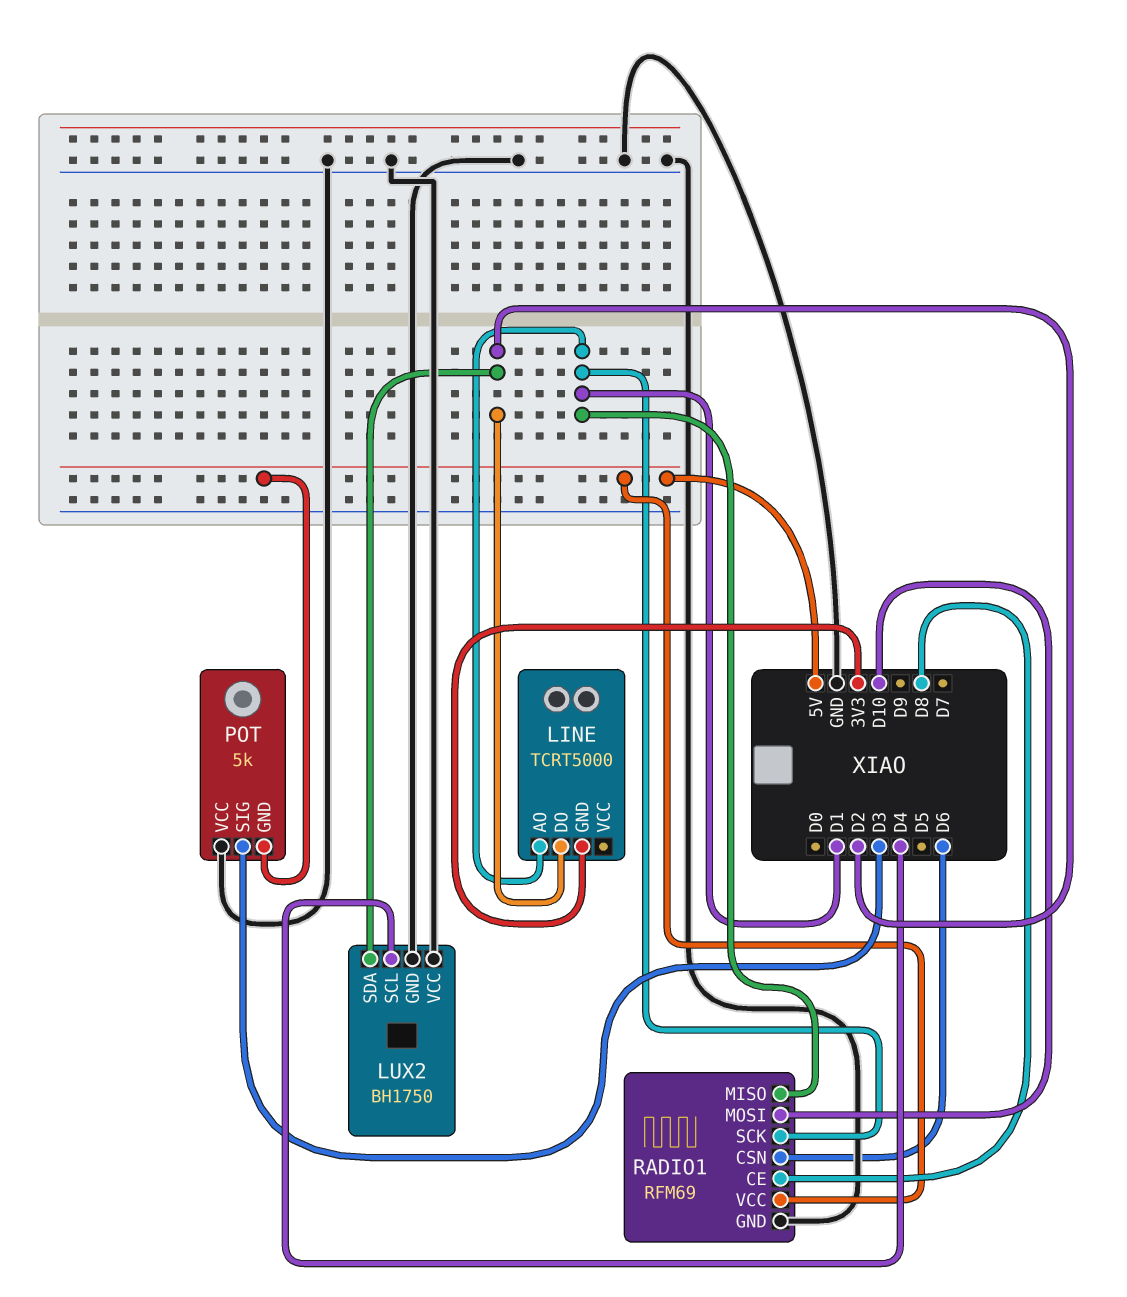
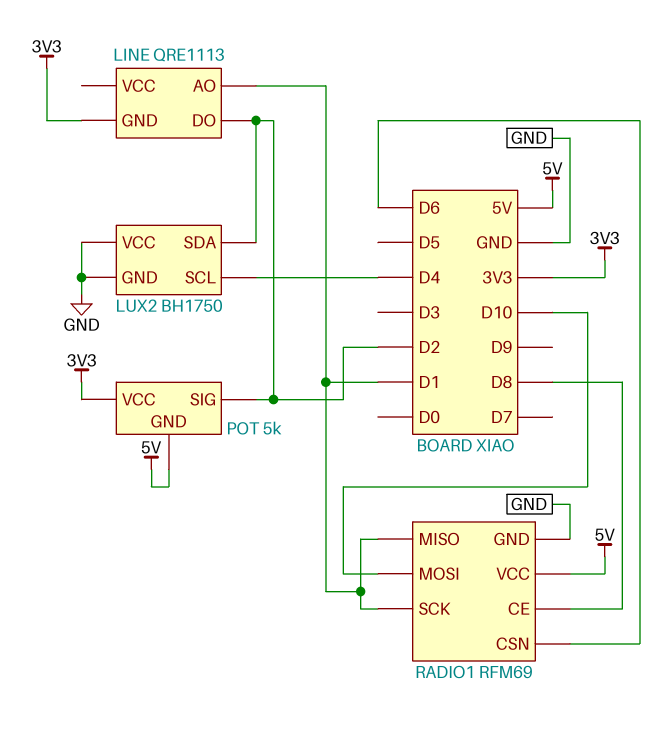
LINE: TCRT5000 -> QRE1113
POT pin SIG: D3 -> D2
POT pin VCC: GND -> 3V3

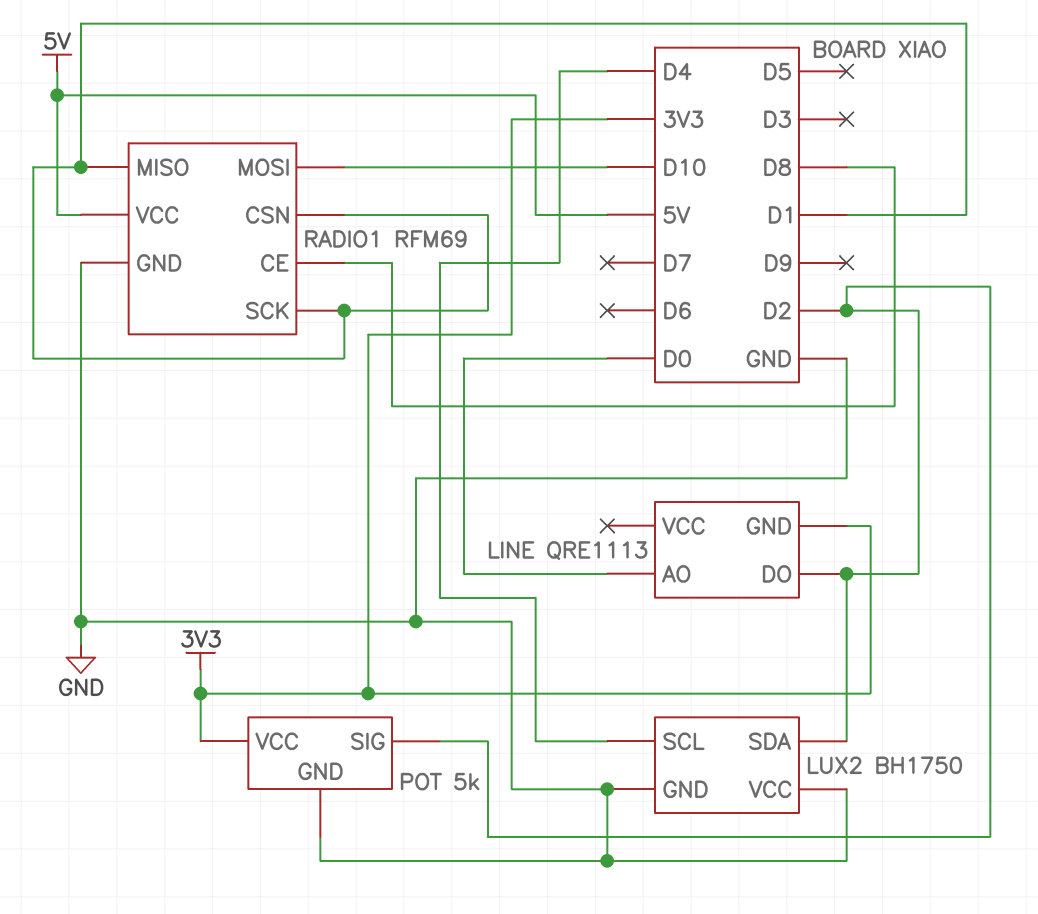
LINE pin AO: D1 -> D0
POT pin GND: 5V -> GND
RADIO1 pin CSN: D6 -> D1

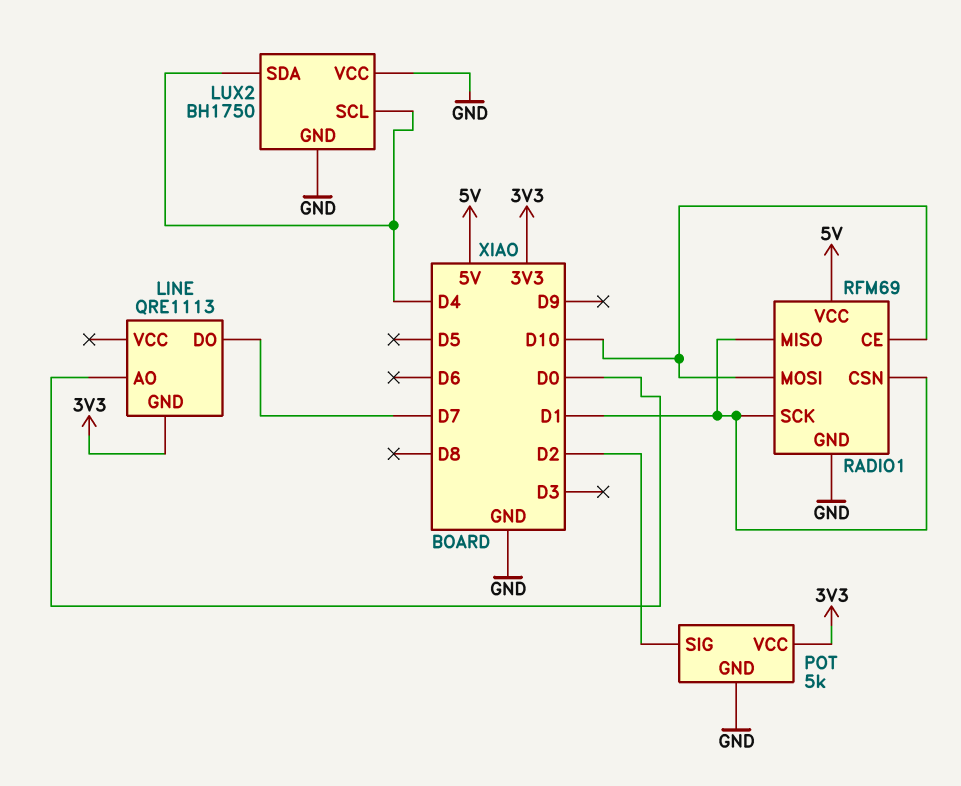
LINE pin DO: D2 -> D7
LUX2 pin SDA: D2 -> D4
RADIO1 pin CE: D8 -> D10

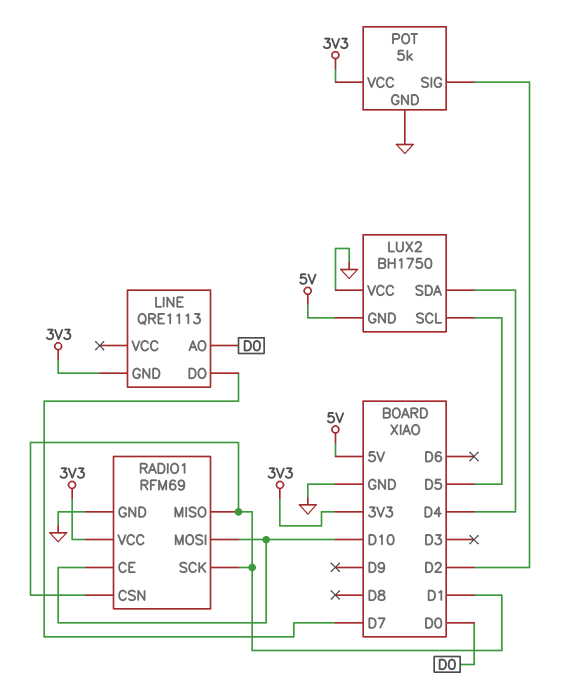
LUX2 pin GND: GND -> 5V
LUX2 pin SCL: D4 -> D5
RADIO1 pin VCC: 5V -> 3V3

